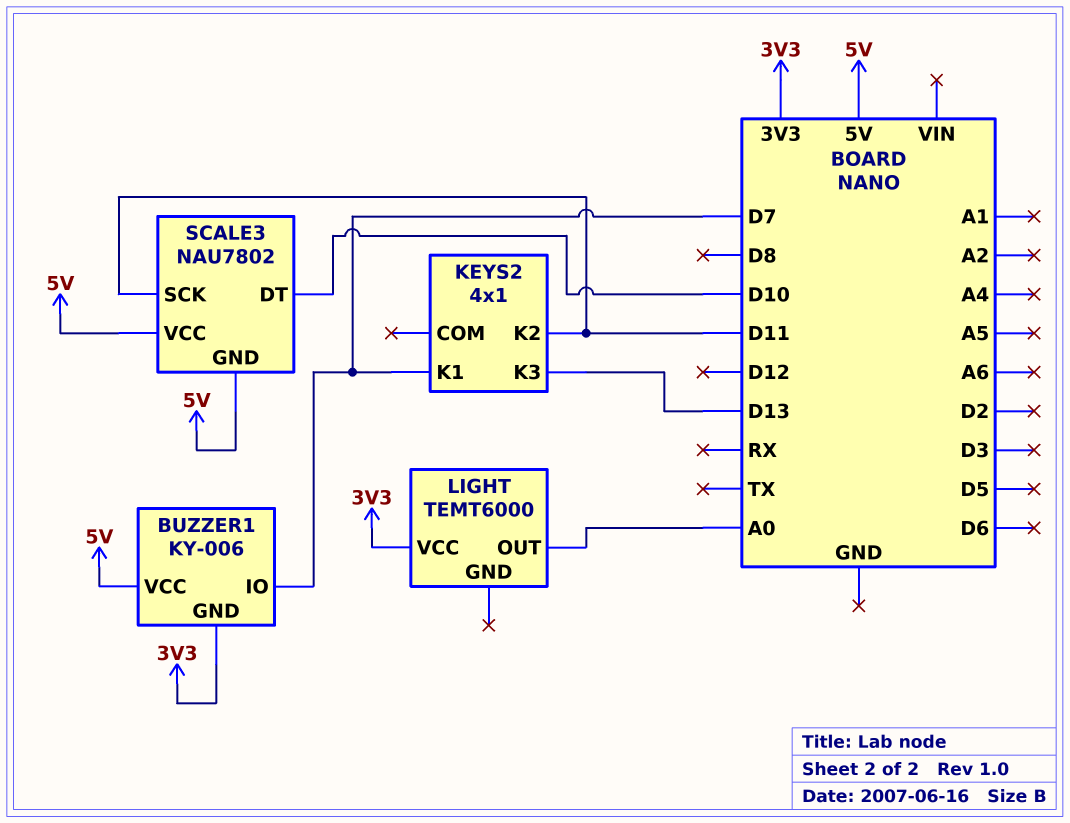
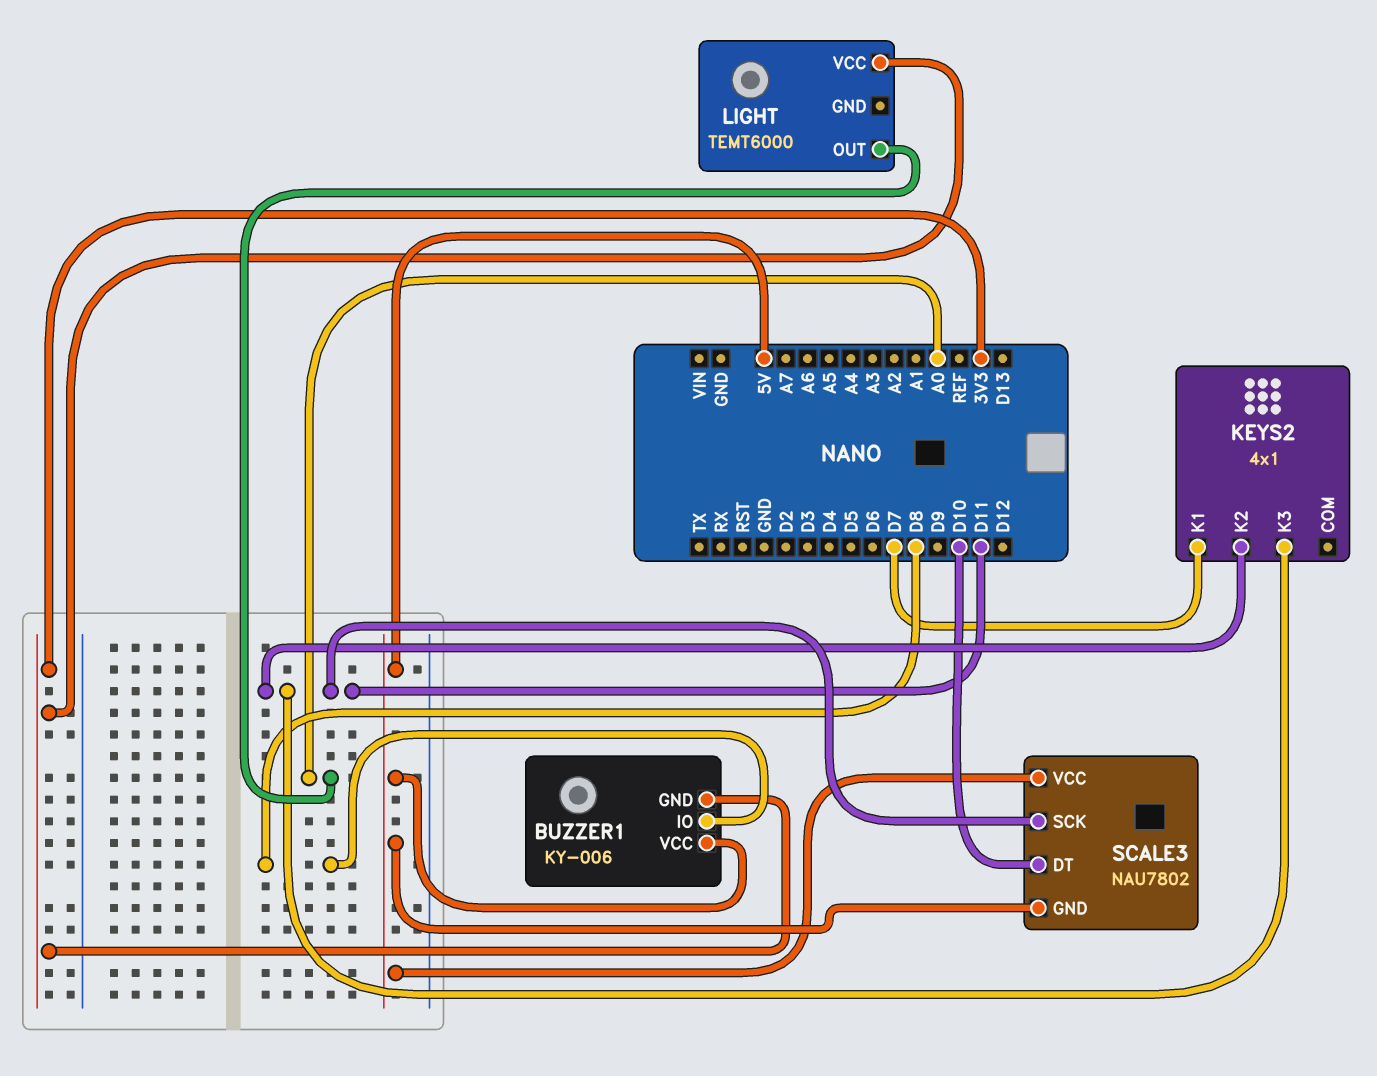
BUZZER1 pin IO: D7 -> D8
KEYS2 pin K3: D13 -> D11

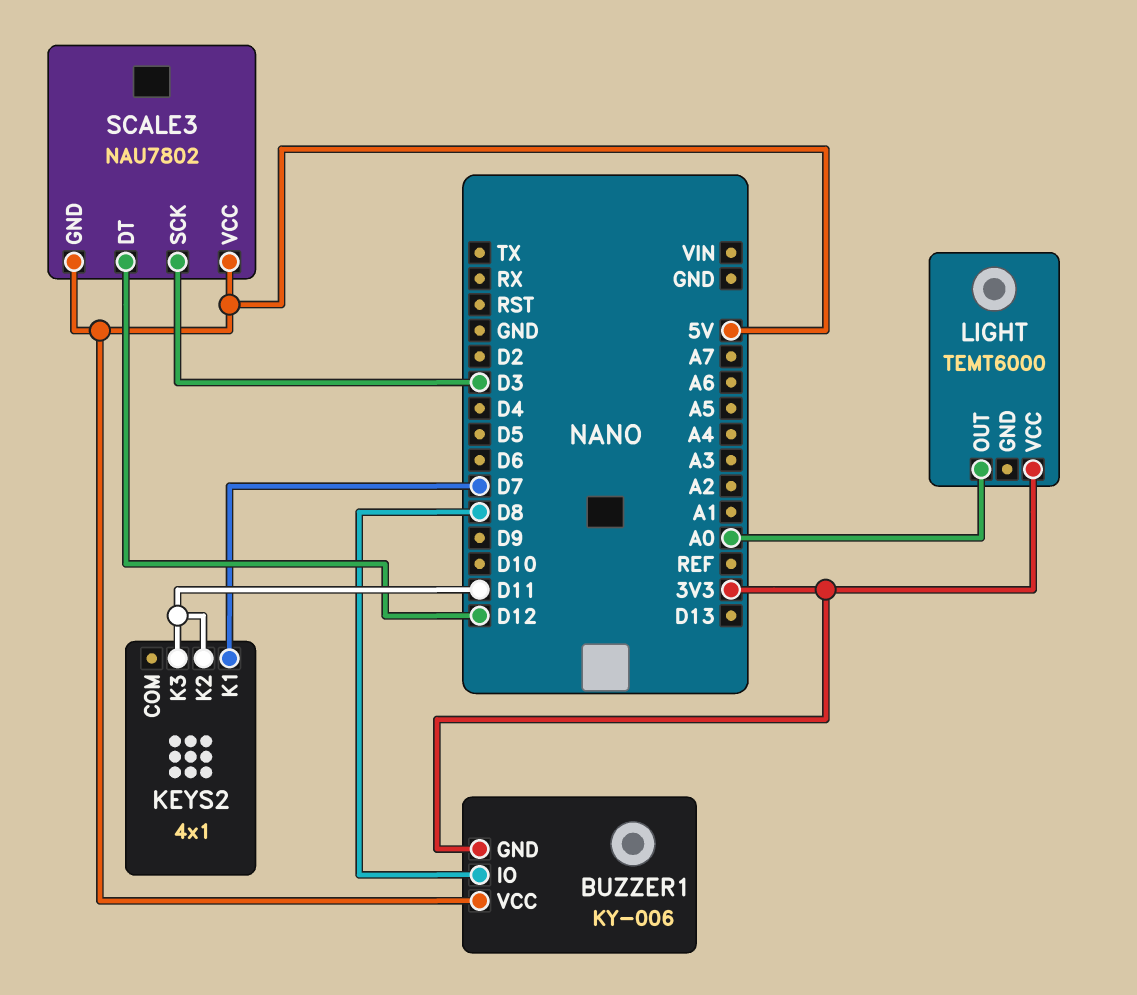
SCALE3 pin DT: D10 -> D12
SCALE3 pin SCK: D11 -> D3

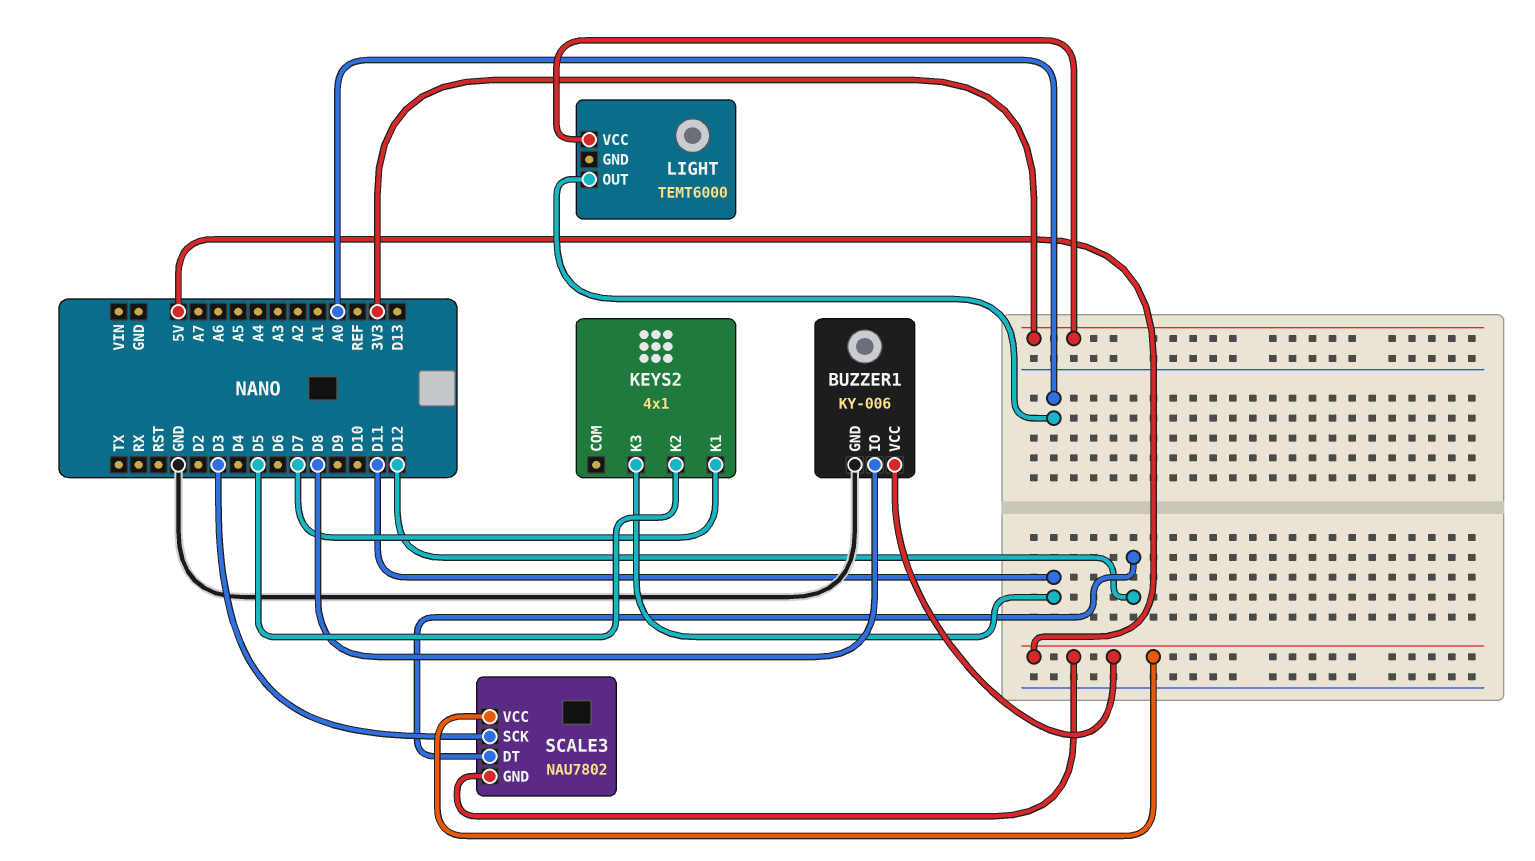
BUZZER1 pin GND: 3V3 -> GND
KEYS2 pin K2: D11 -> D5

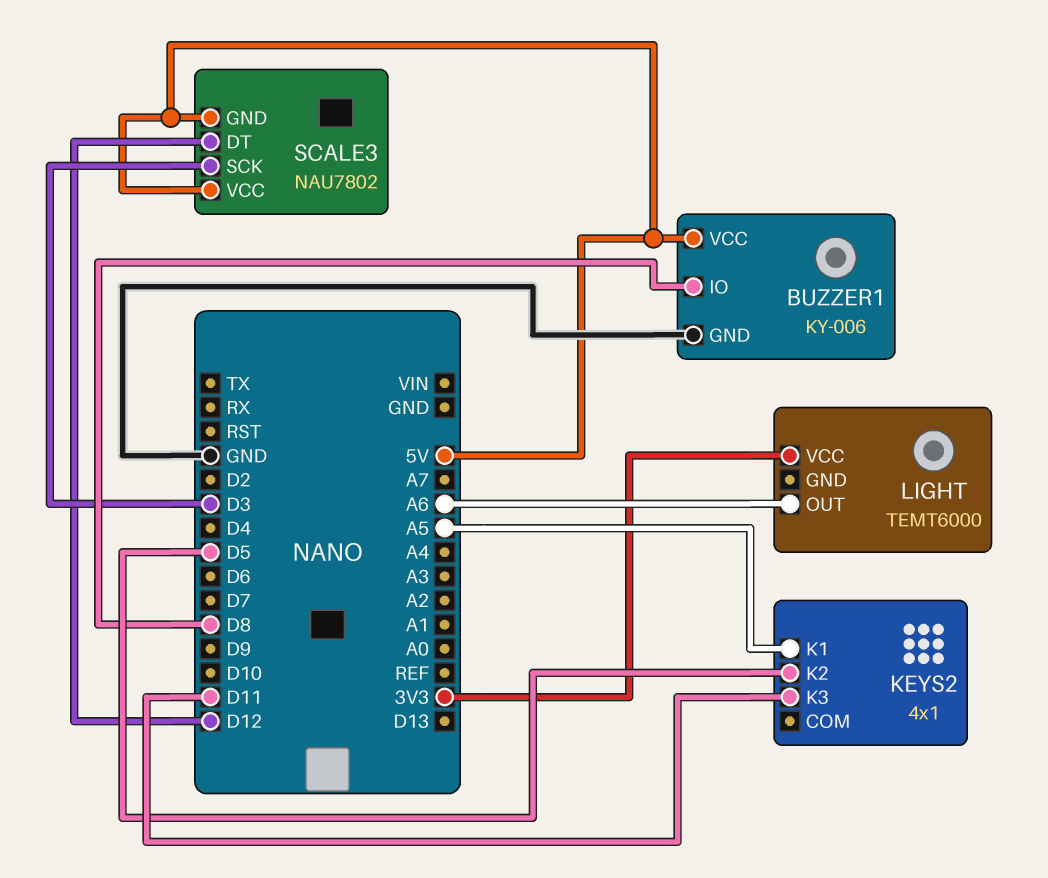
KEYS2 pin K1: D7 -> A5
LIGHT pin OUT: A0 -> A6

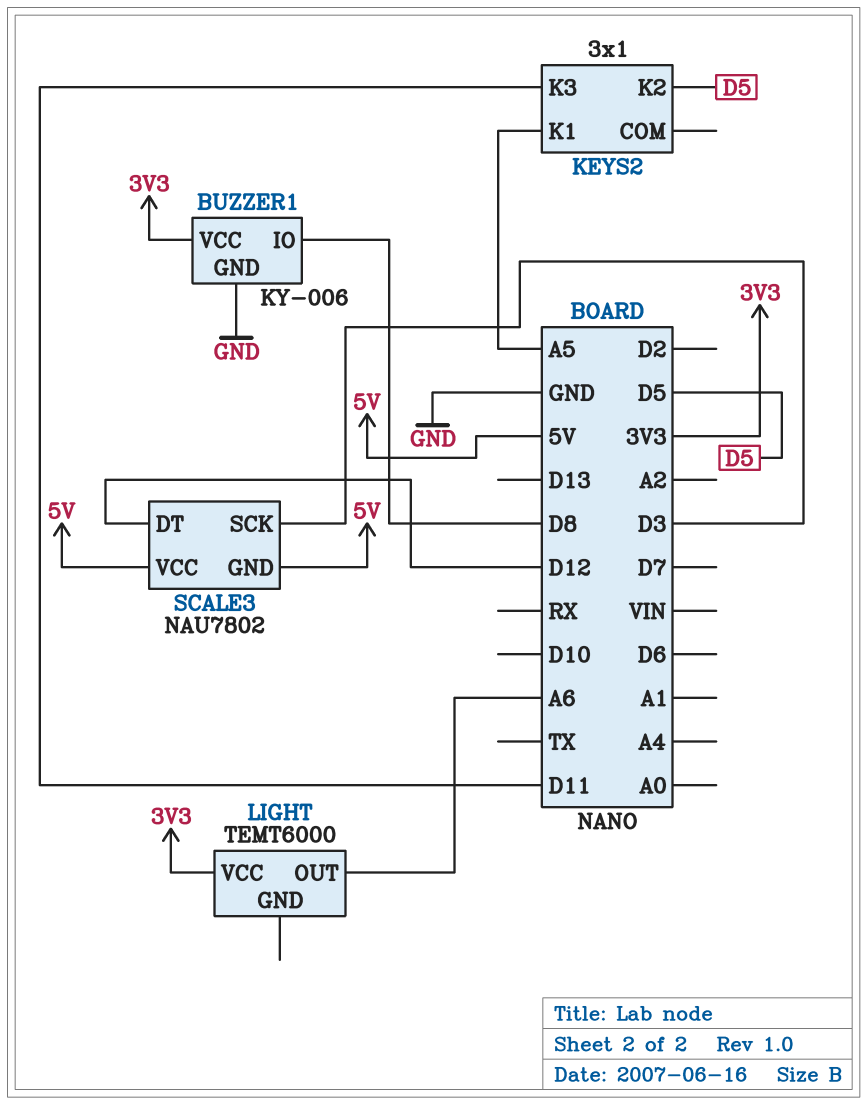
BUZZER1 pin VCC: 5V -> 3V3
KEYS2: 4x1 -> 3x1

